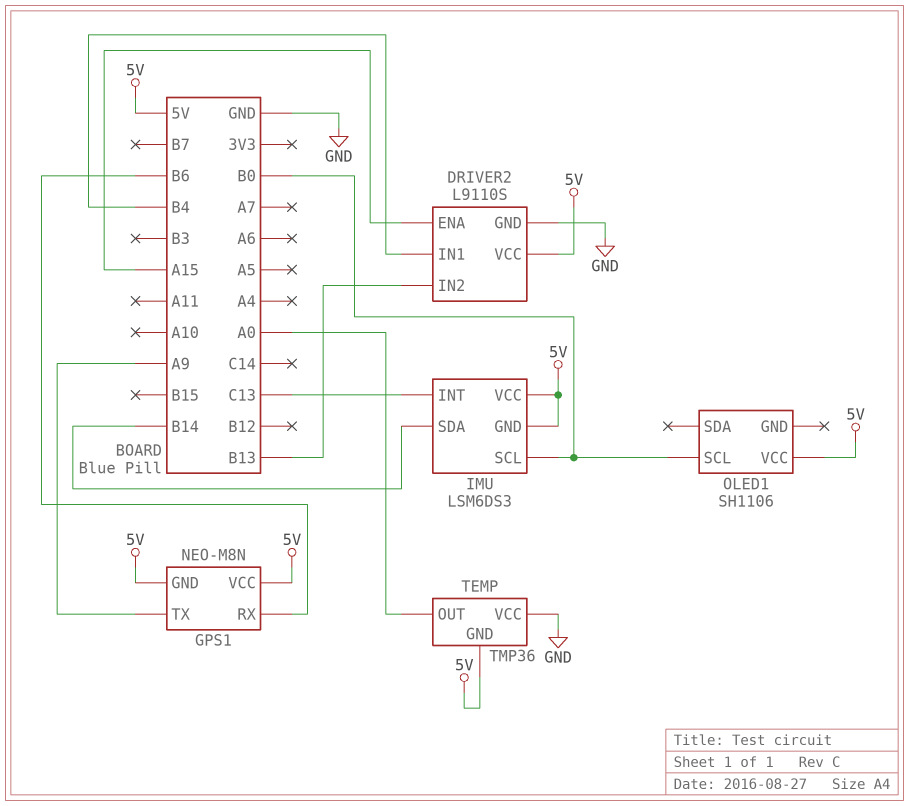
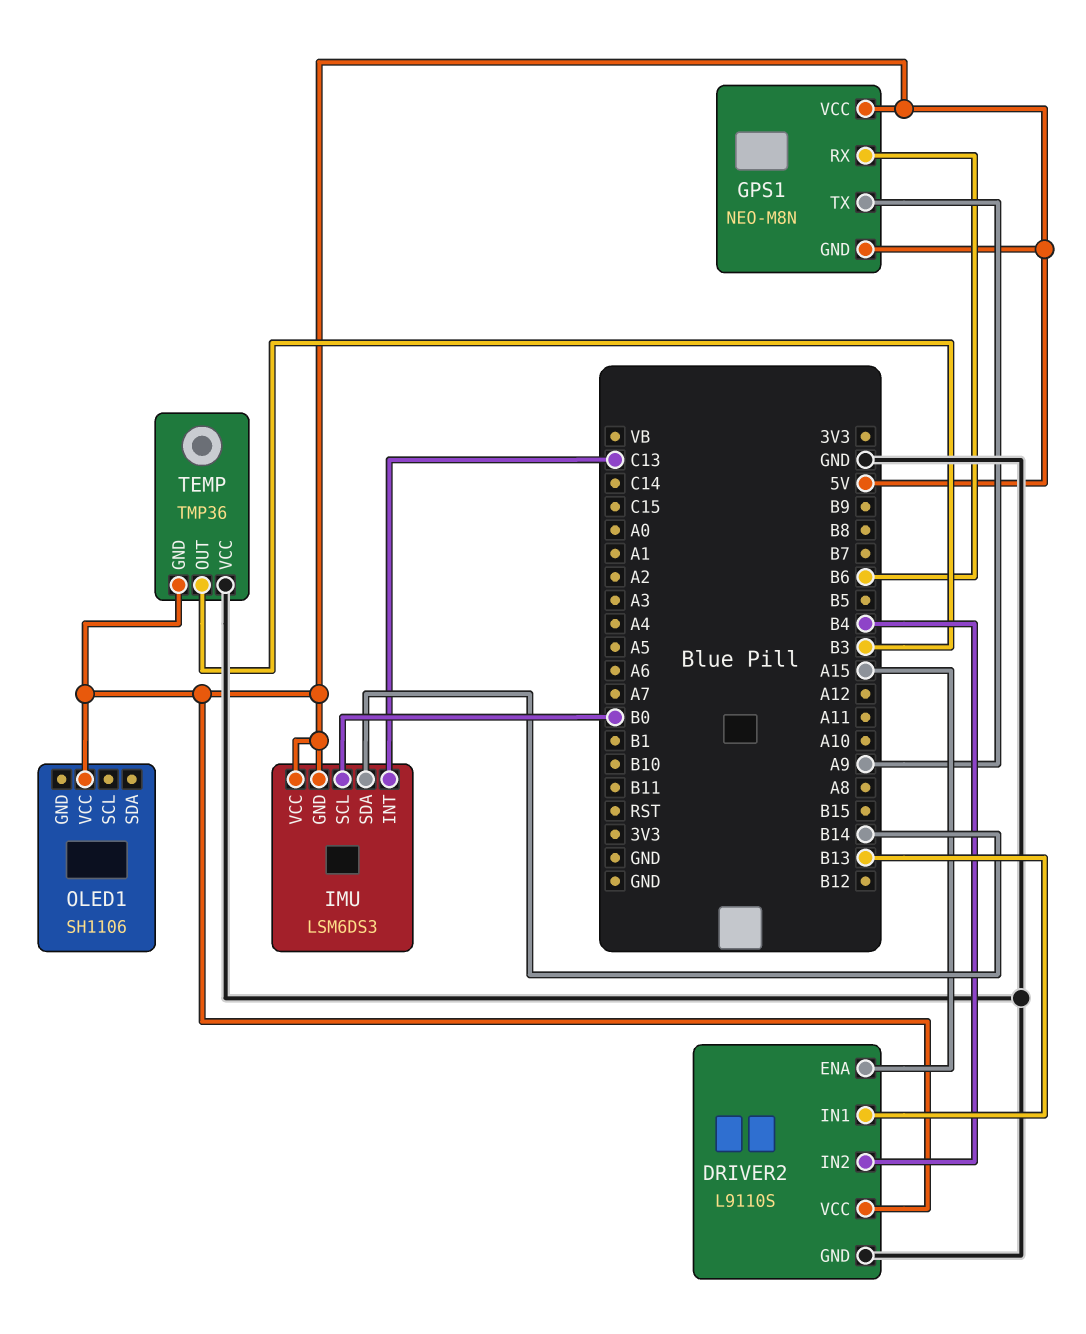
DRIVER2 pin IN1: B4 -> B13
DRIVER2 pin IN2: B13 -> B4
OLED1 pin SCL: B0 -> none
TEMP pin OUT: A0 -> B3

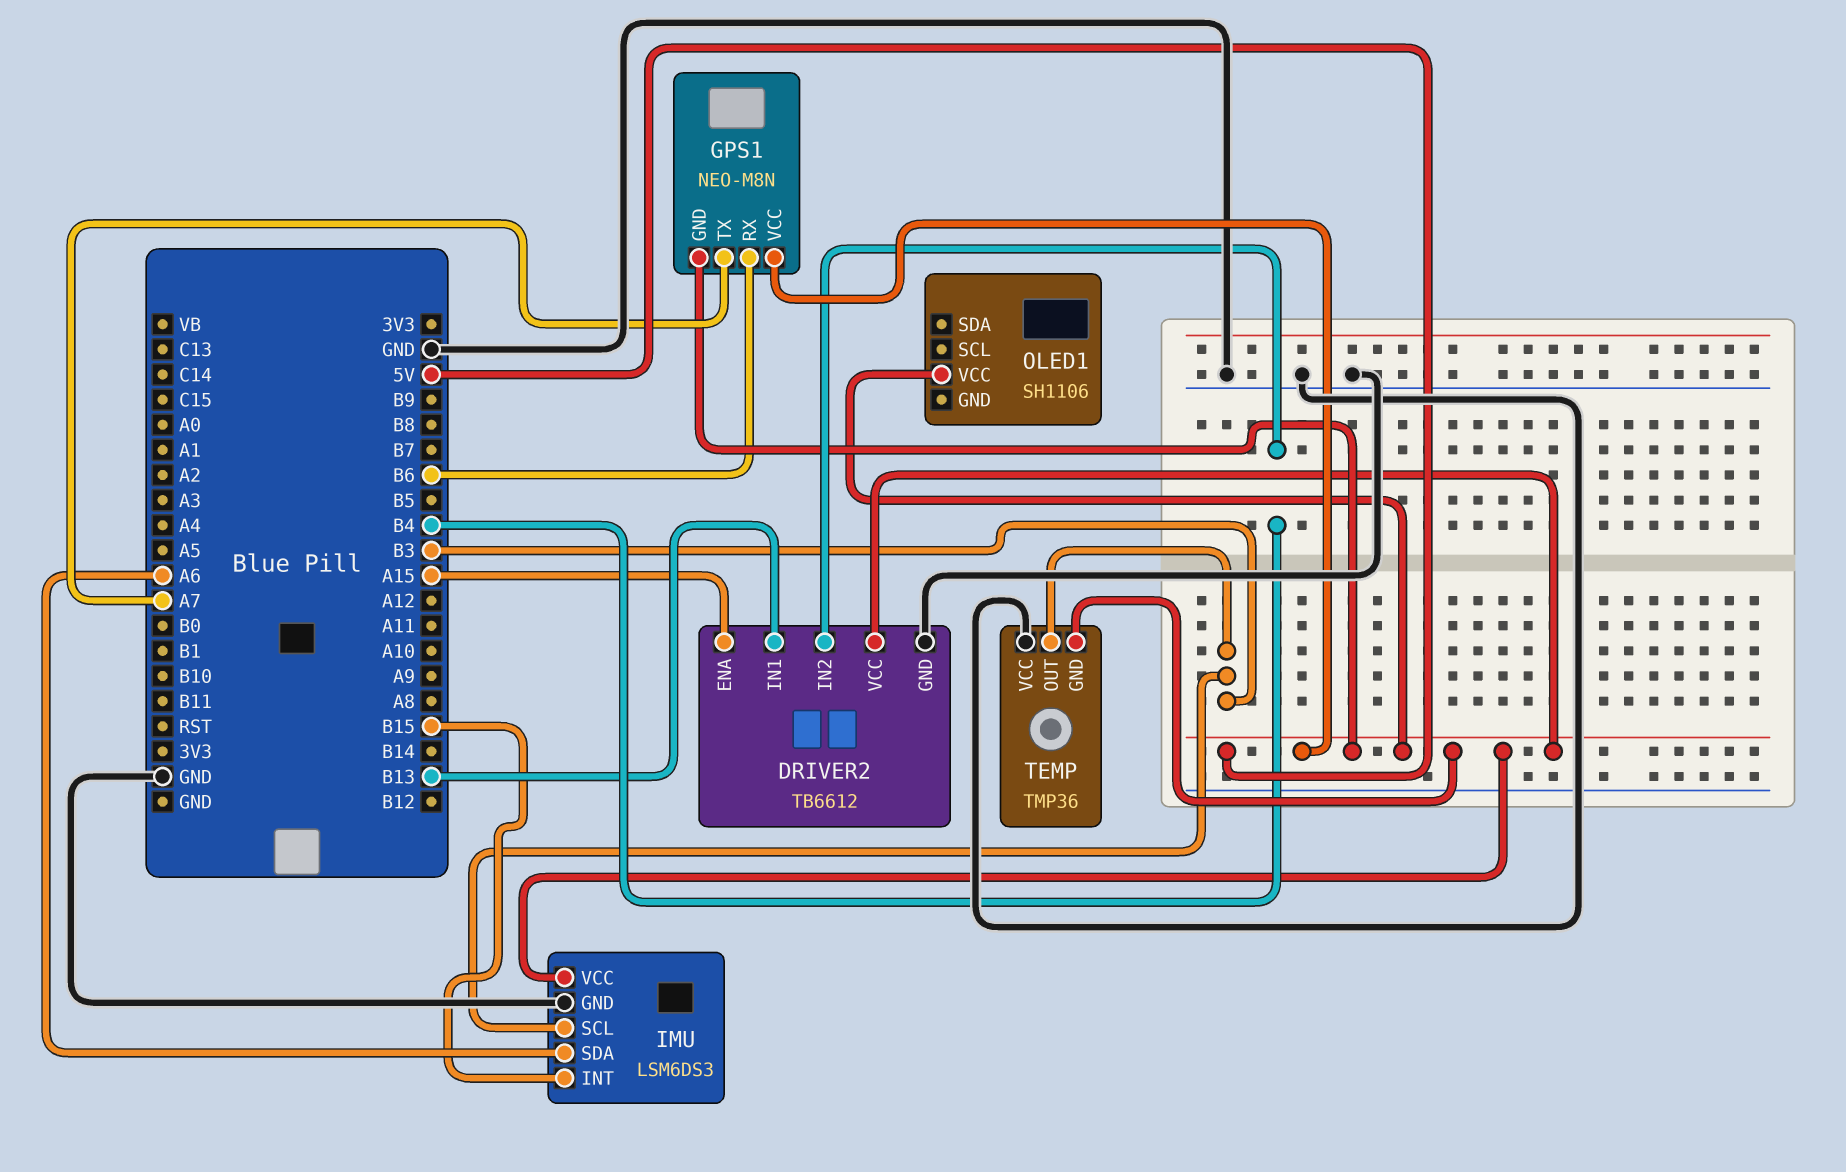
DRIVER2: L9110S -> TB6612
GPS1 pin TX: A9 -> A7
IMU pin GND: 5V -> GND
IMU pin INT: C13 -> B15
IMU pin SCL: B0 -> B3
IMU pin SDA: B14 -> A6

